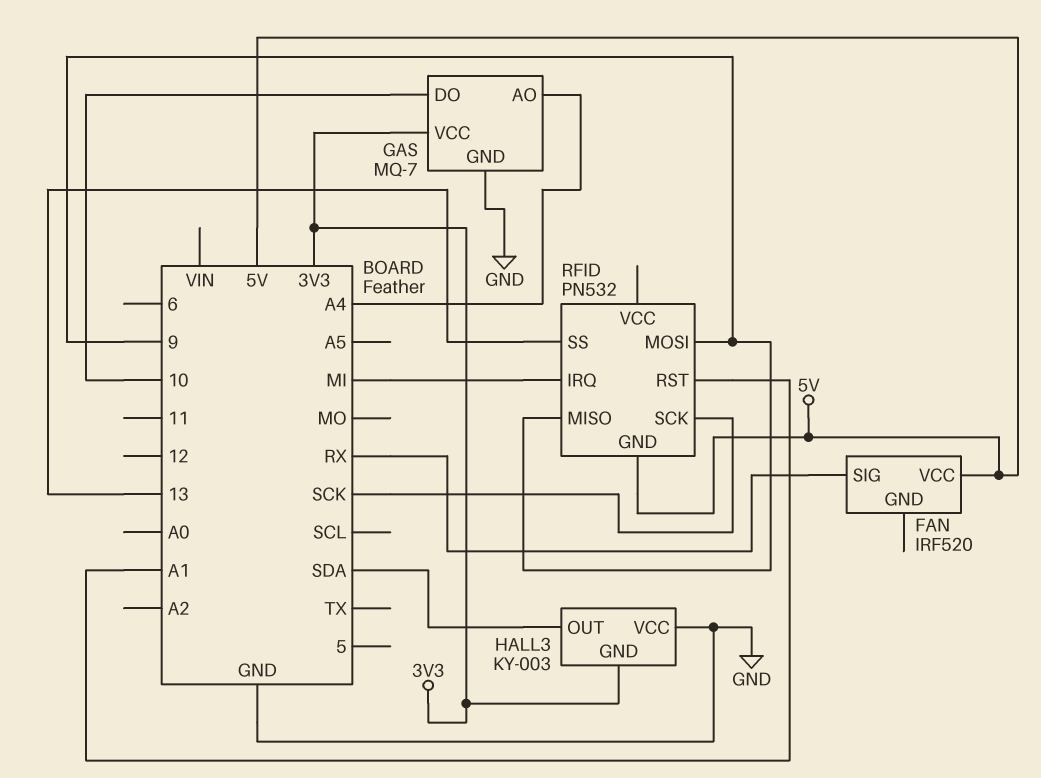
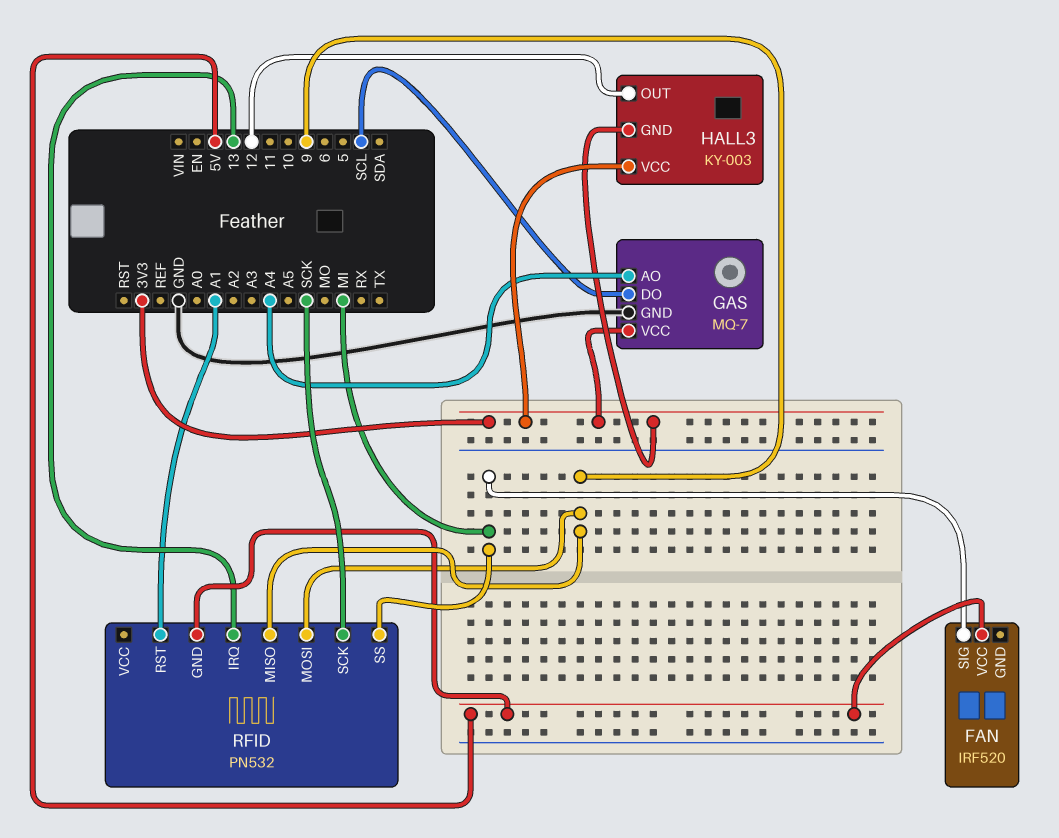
FAN pin SIG: RX -> MI
GAS pin DO: 10 -> SCL
HALL3 pin OUT: SDA -> 12
HALL3 pin VCC: GND -> 3V3
RFID pin IRQ: MI -> 13
RFID pin SS: 13 -> MI

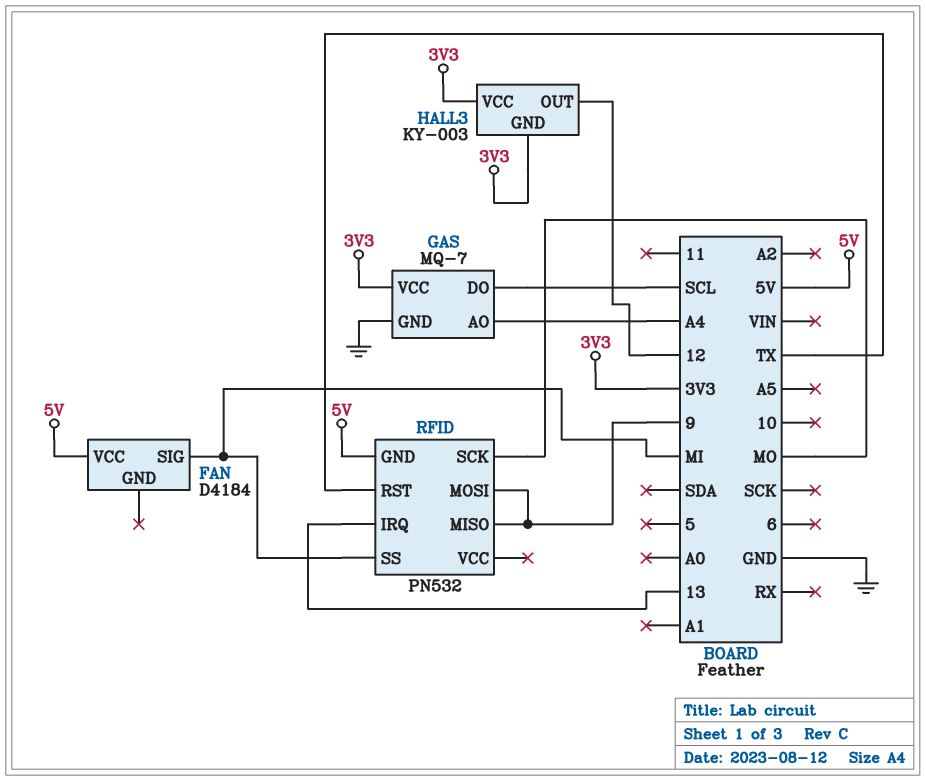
FAN: IRF520 -> D4184
RFID pin RST: A1 -> TX
RFID pin SCK: SCK -> MO

